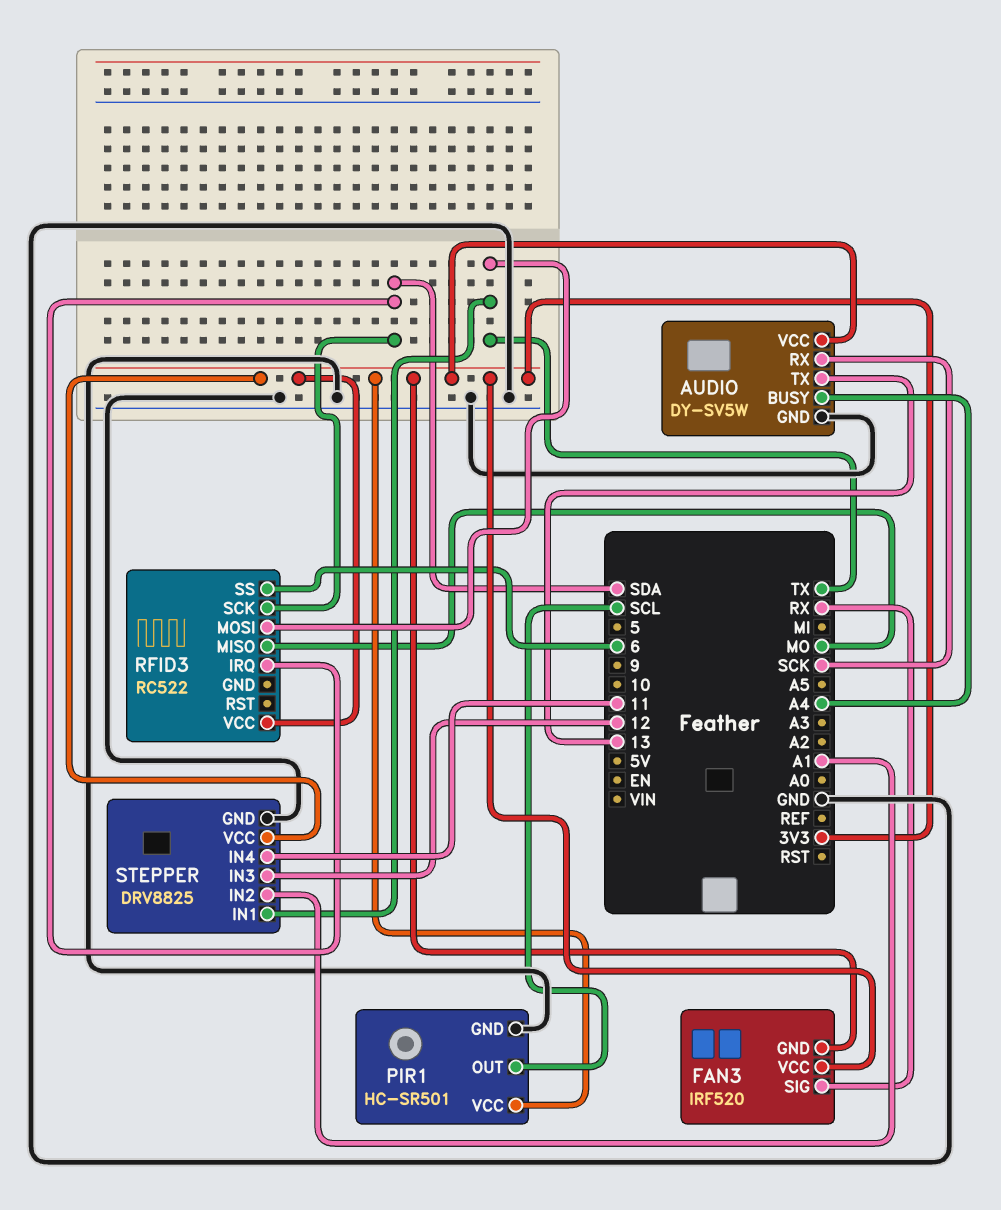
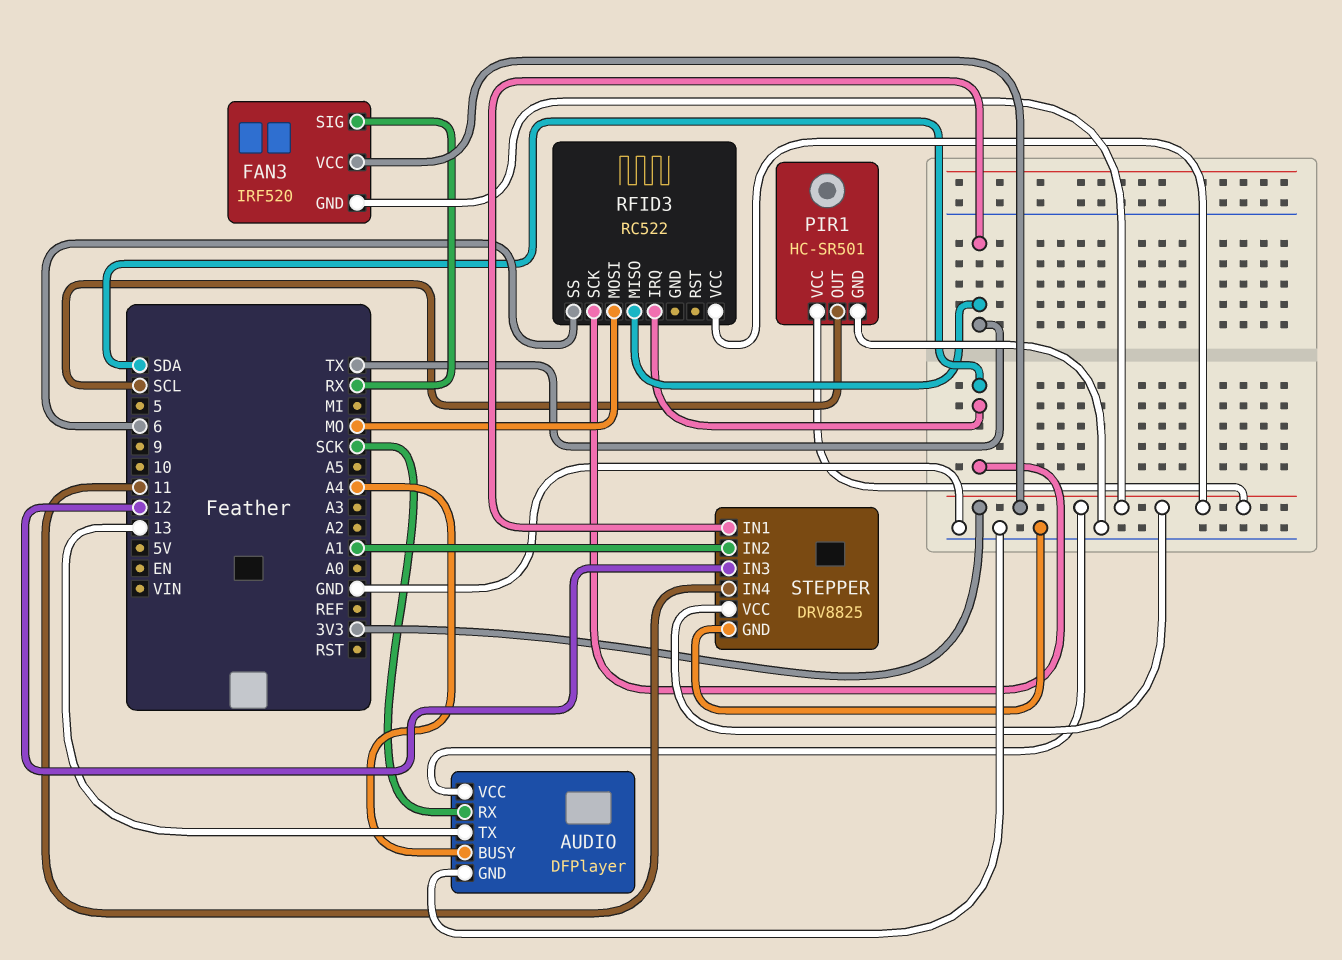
AUDIO: DY-SV5W -> DFPlayer
RFID3 pin MISO: MO -> TX
RFID3 pin MOSI: TX -> MO

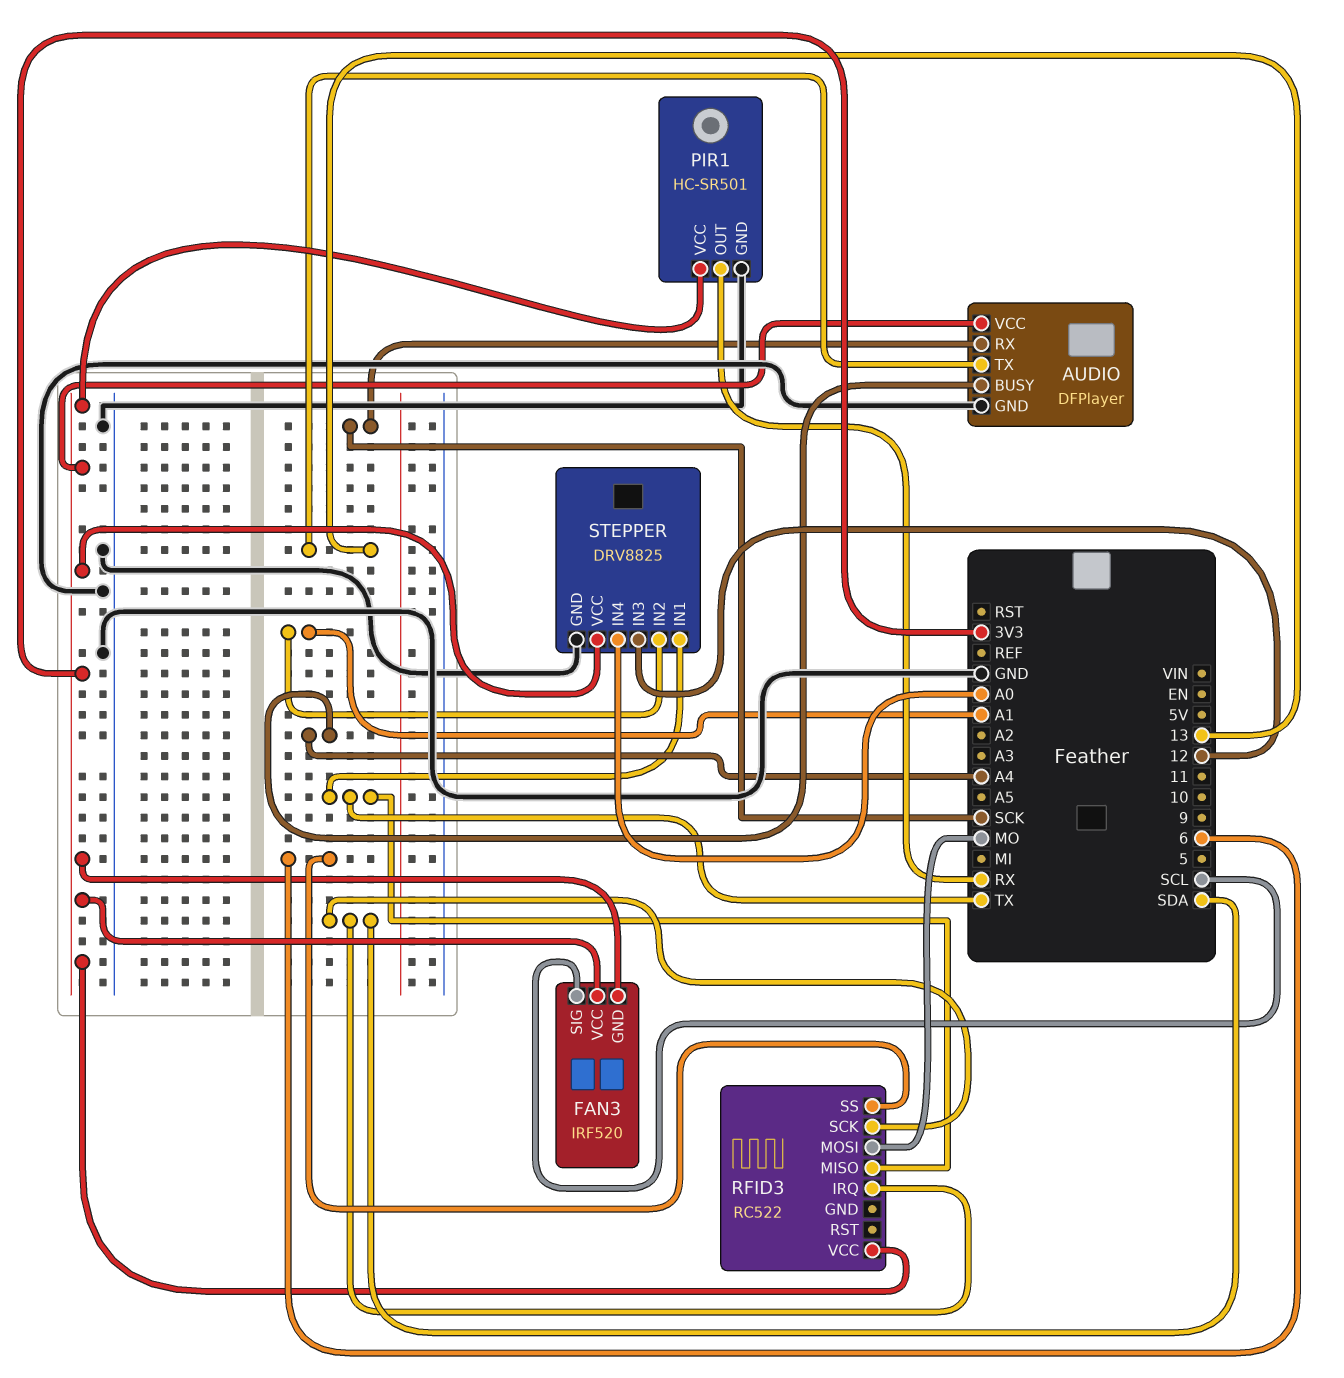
FAN3 pin SIG: RX -> SCL
PIR1 pin OUT: SCL -> RX
STEPPER pin IN4: 11 -> A0

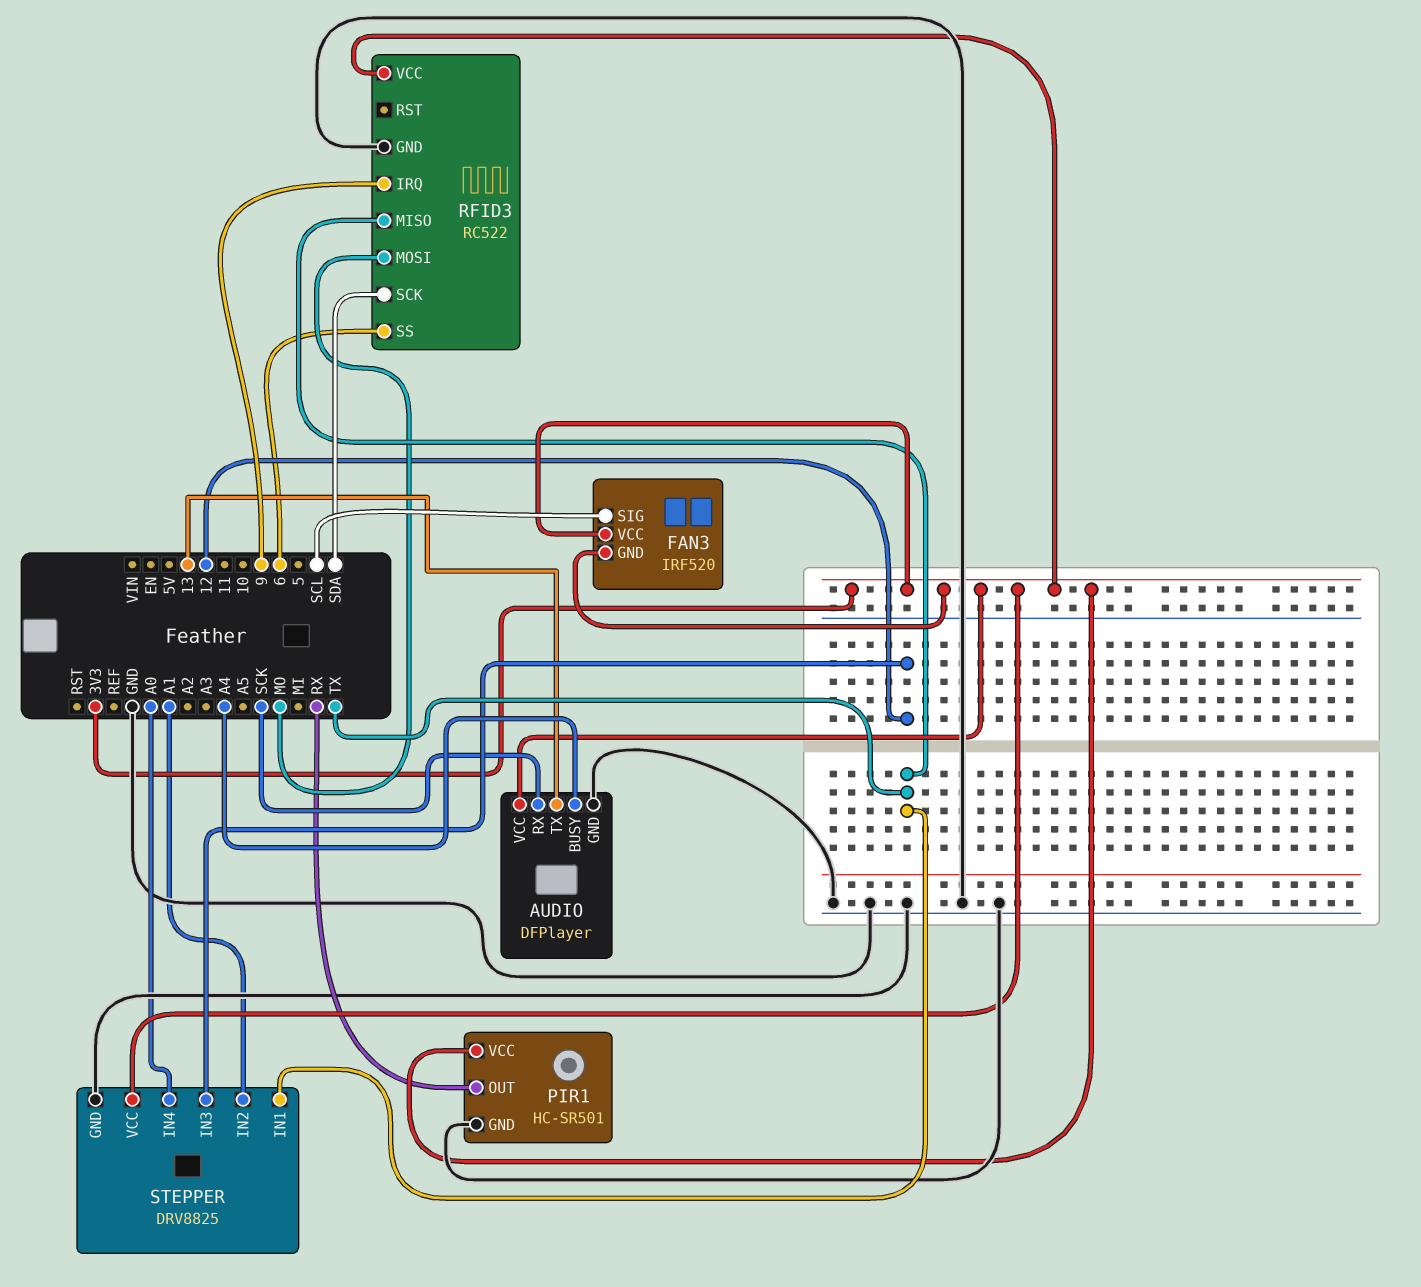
RFID3 pin GND: none -> GND
RFID3 pin IRQ: SDA -> 9

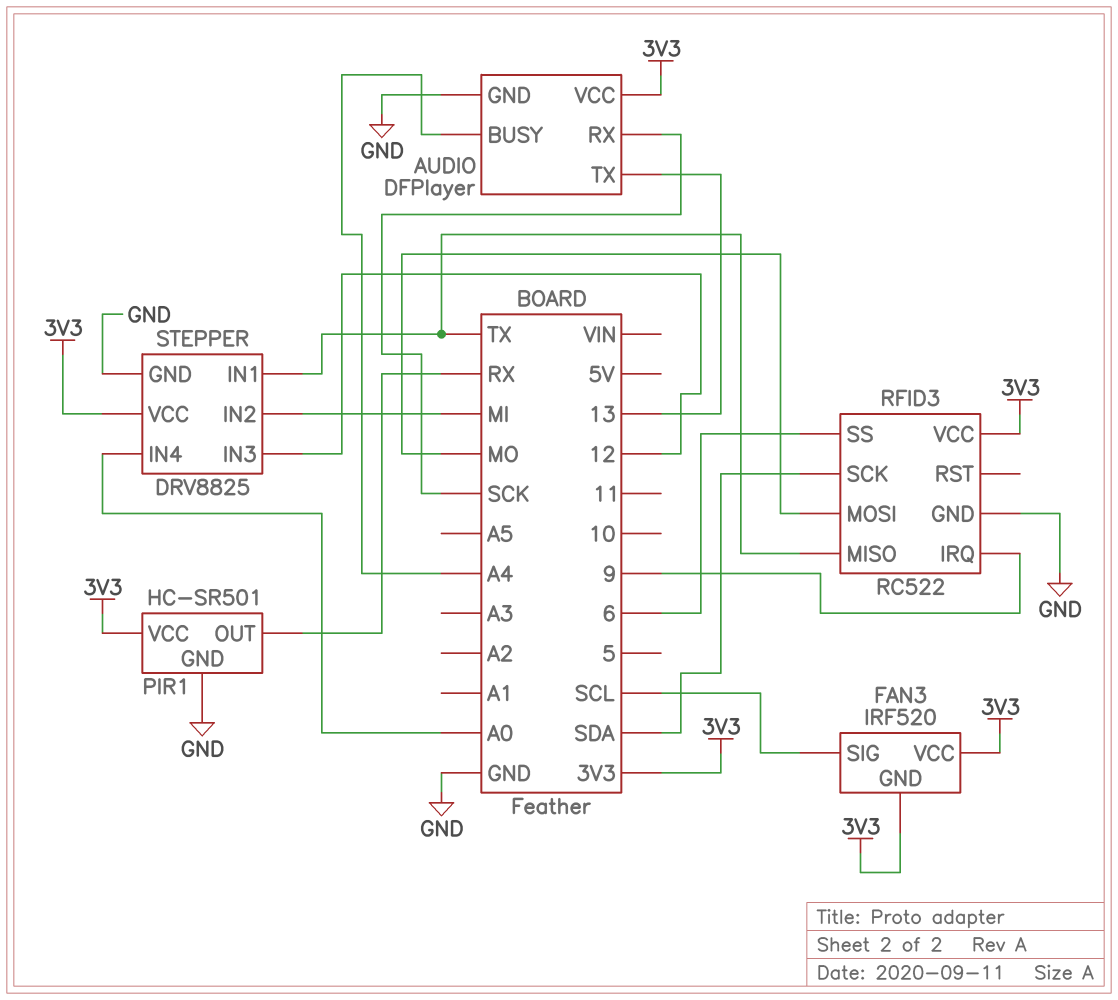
STEPPER pin IN2: A1 -> MI

